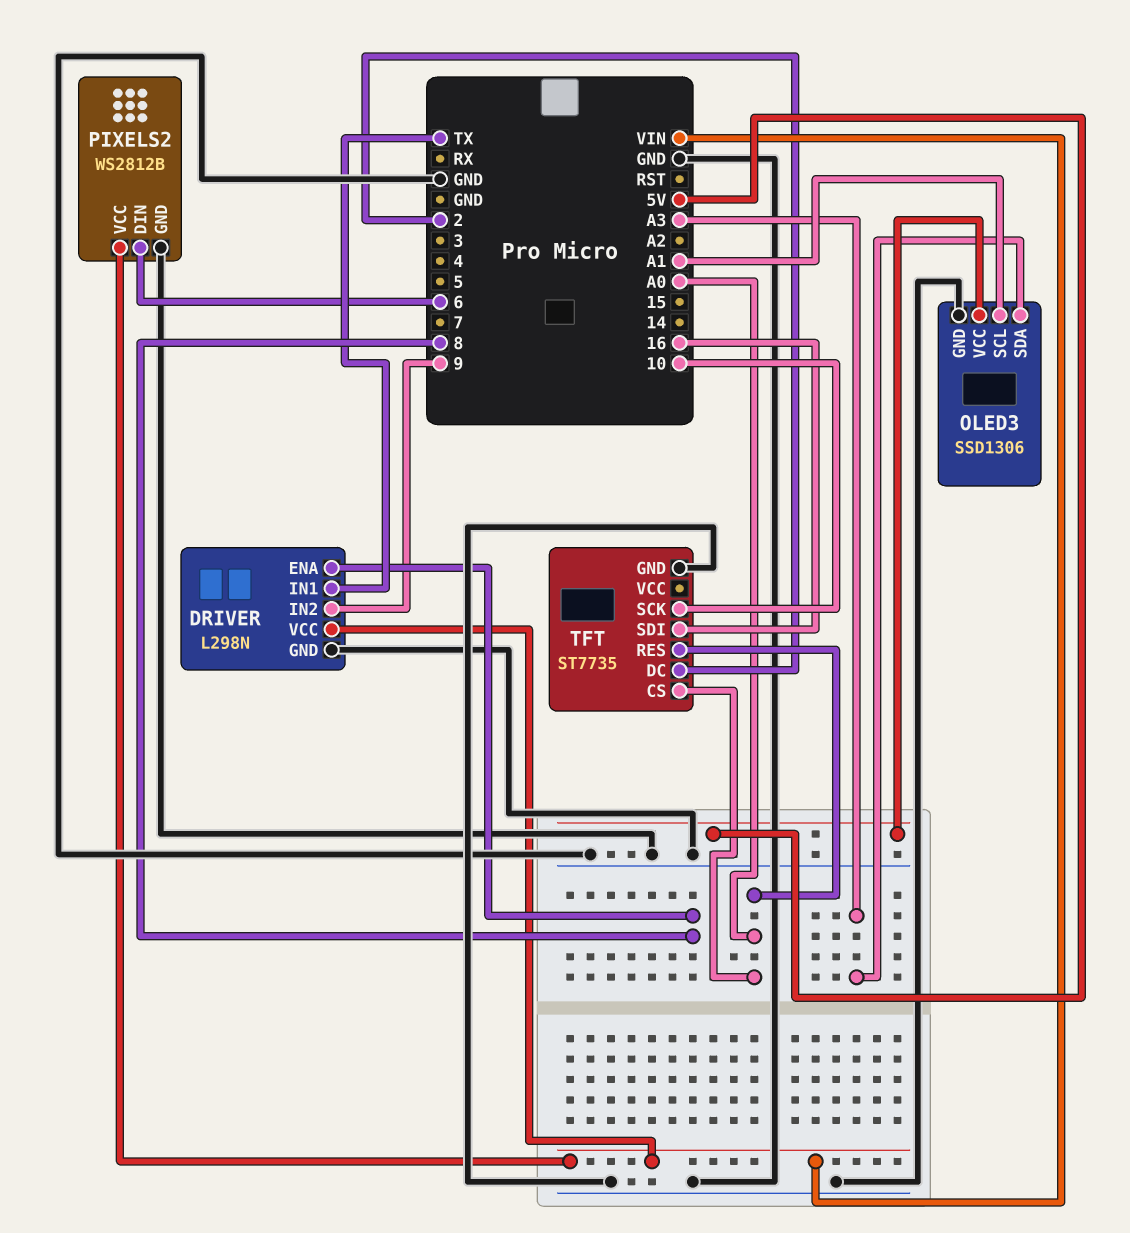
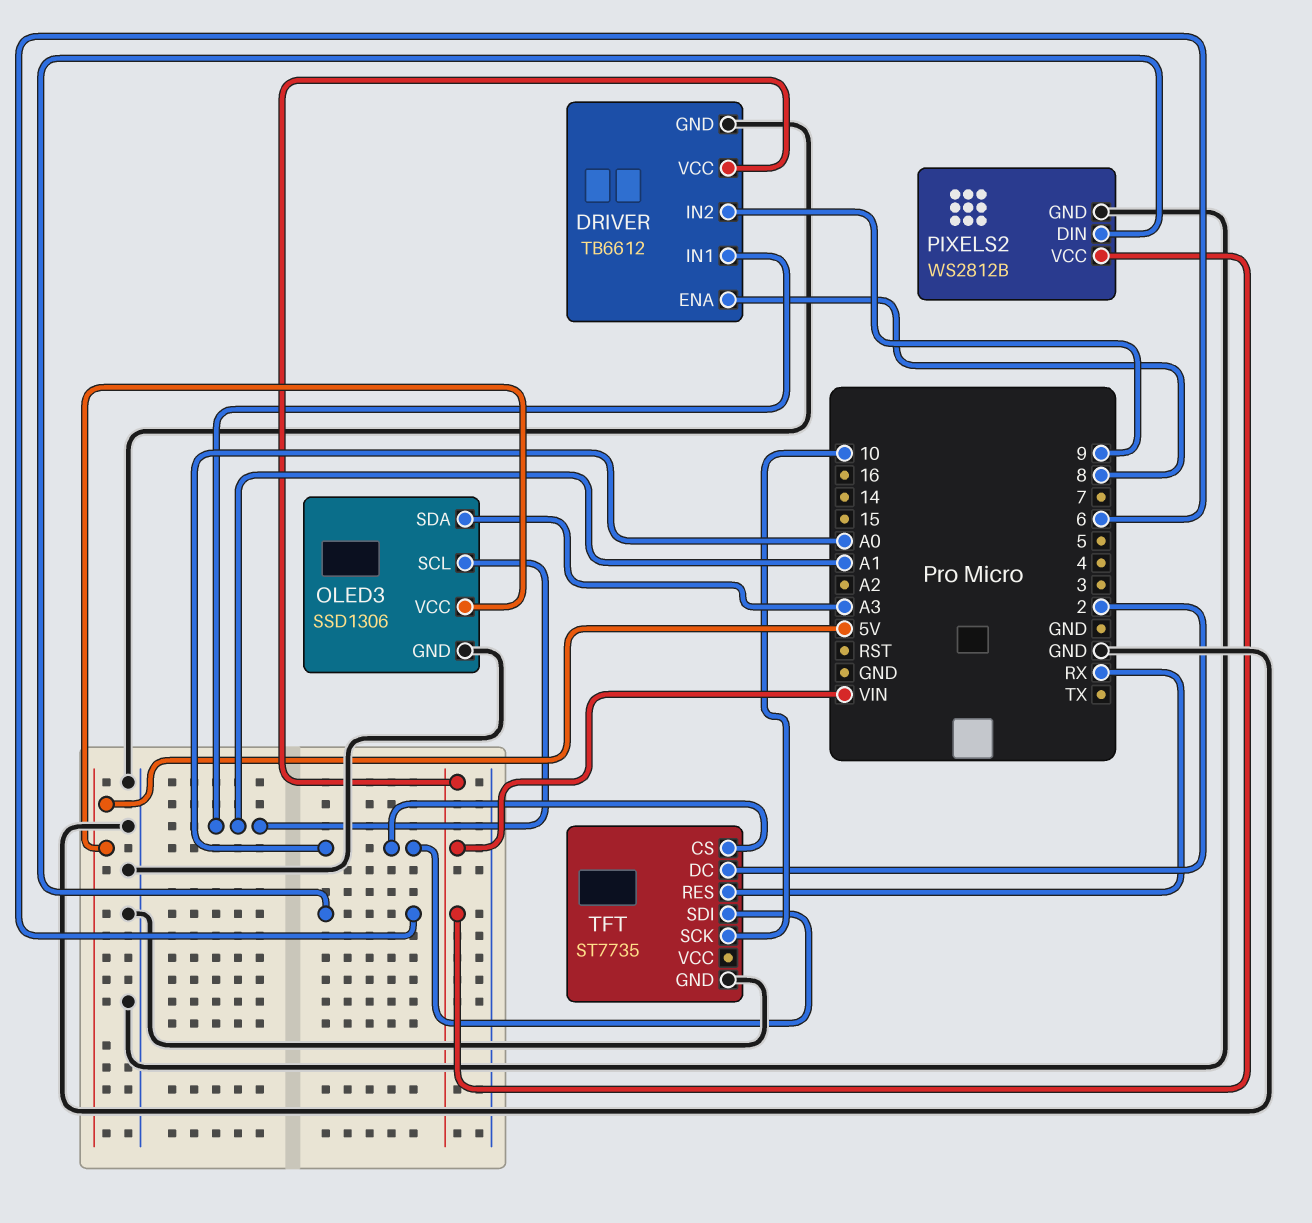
DRIVER: L298N -> TB6612
DRIVER pin IN1: TX -> A1
TFT pin RES: A0 -> RX
TFT pin SDI: 16 -> A0

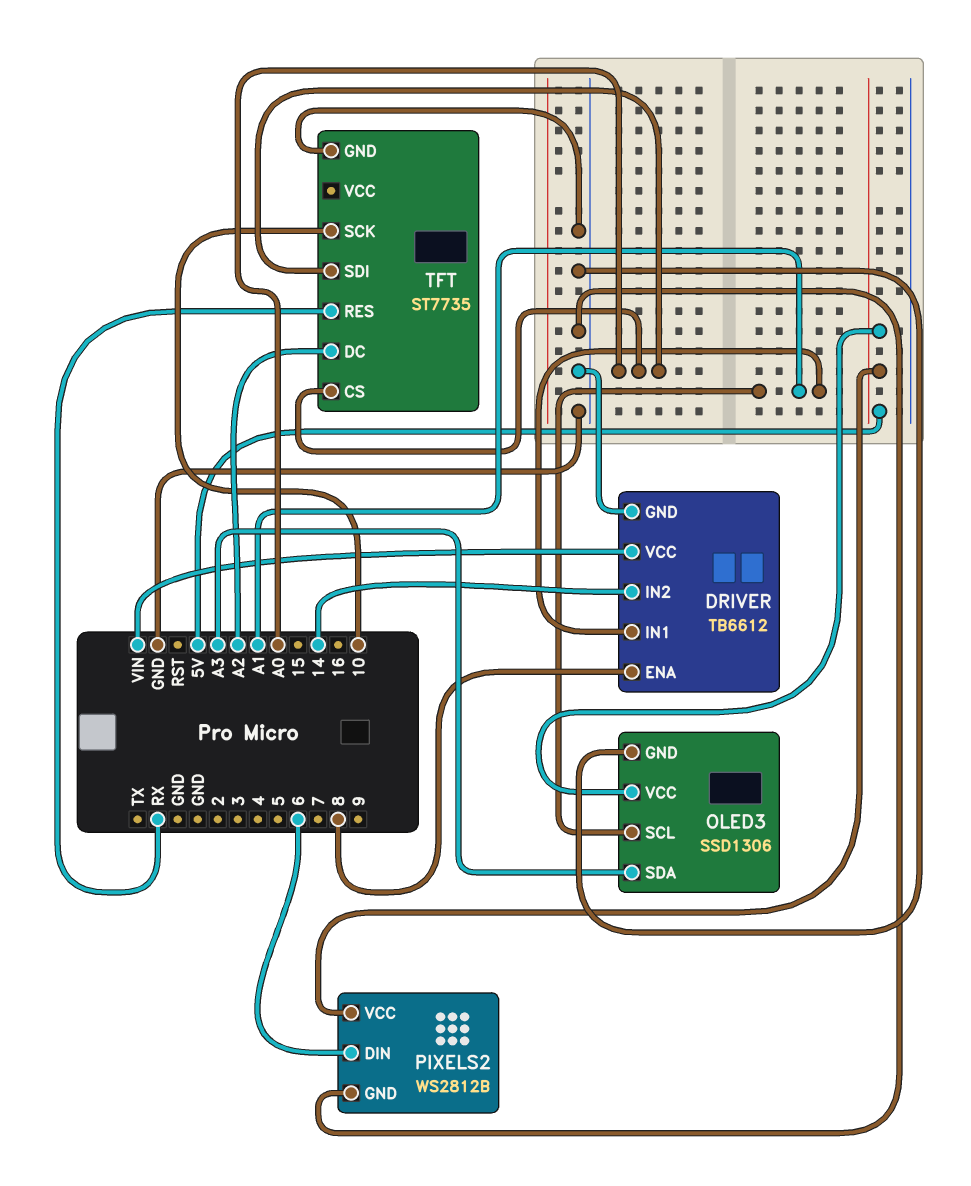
DRIVER pin IN2: 9 -> 14
PIXELS2 pin VCC: VIN -> 5V
TFT pin DC: 2 -> A2

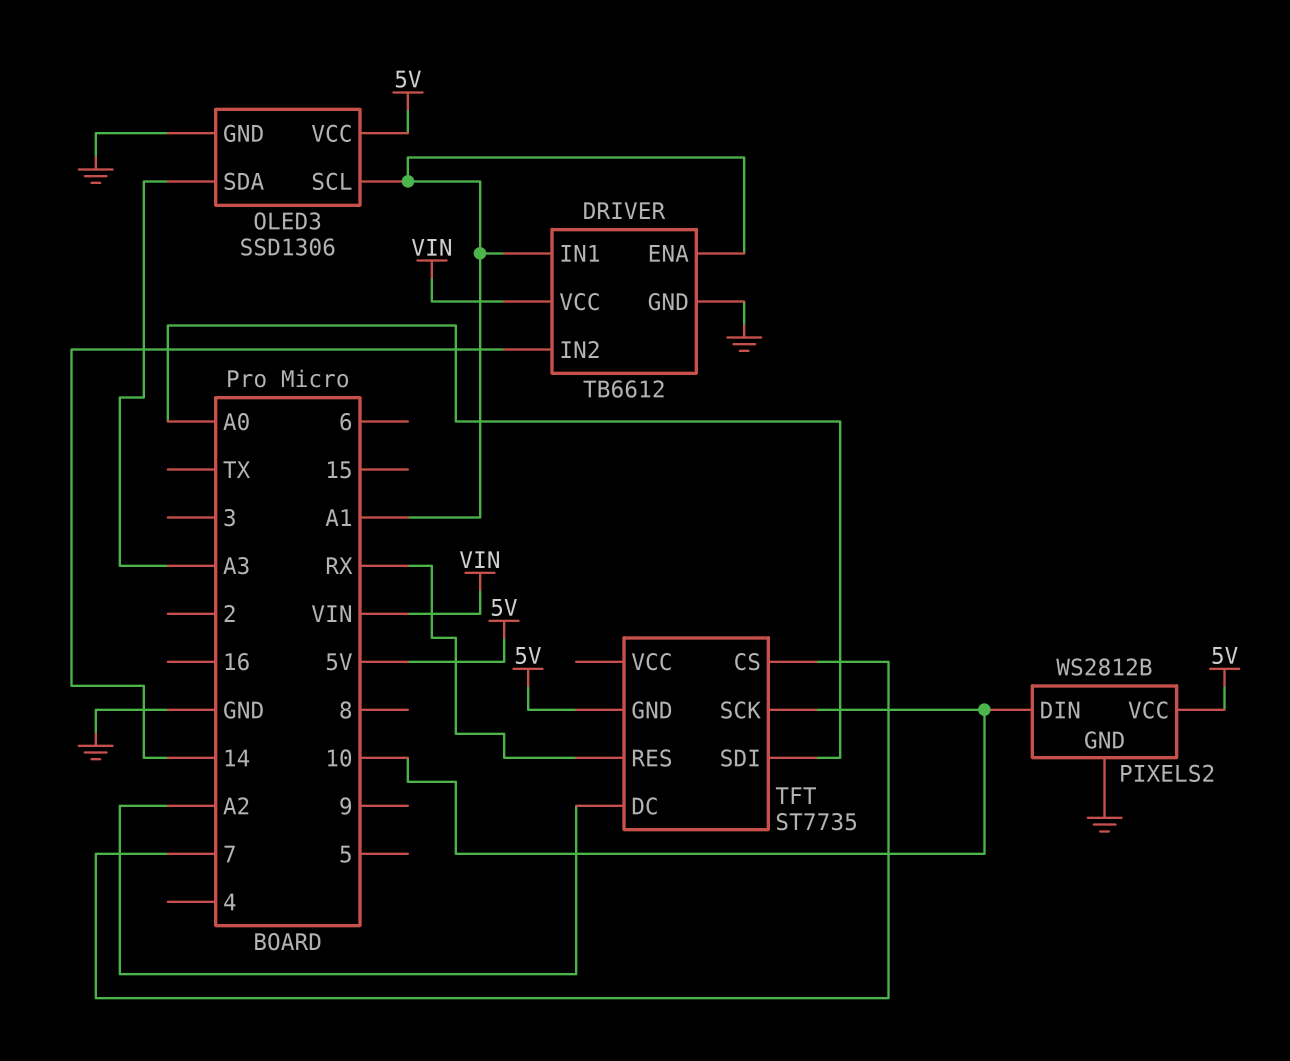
DRIVER pin ENA: 8 -> A1
PIXELS2 pin DIN: 6 -> 10
TFT pin CS: A0 -> 7
TFT pin GND: GND -> 5V

